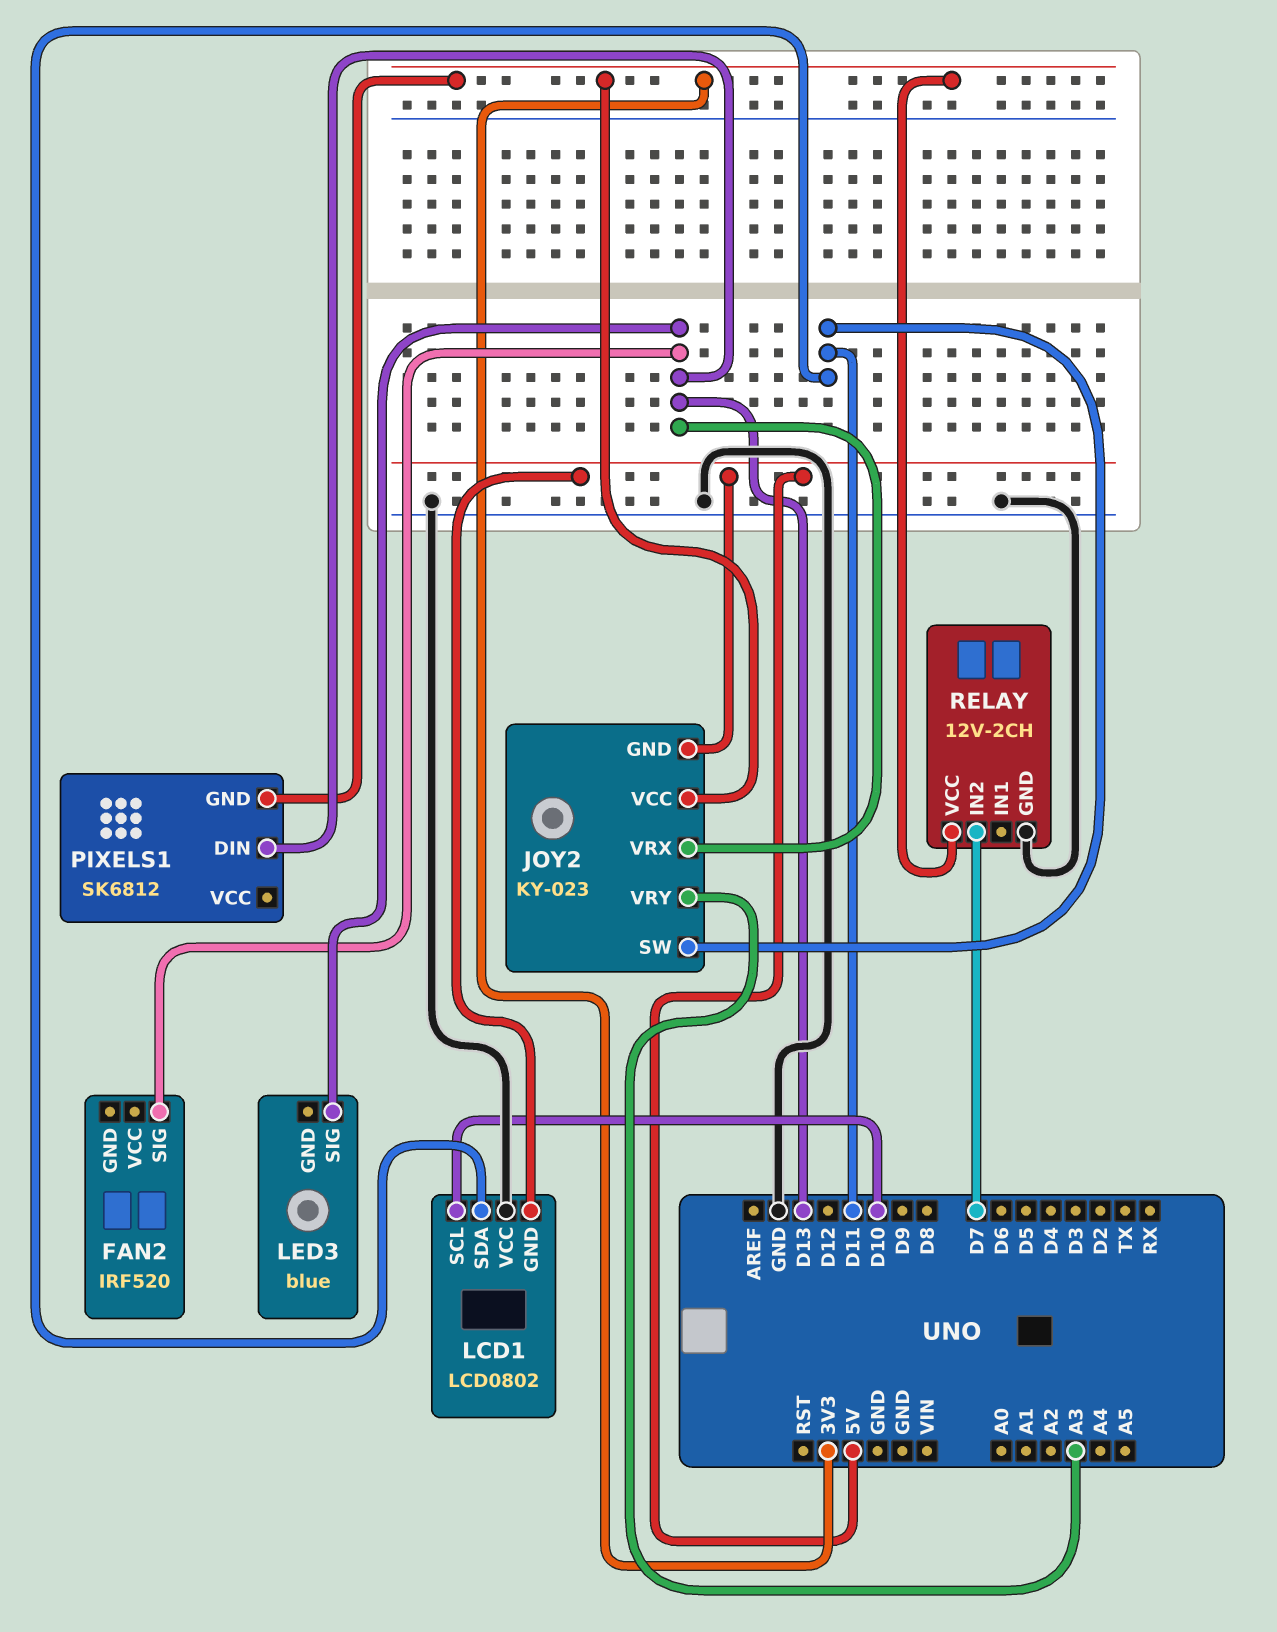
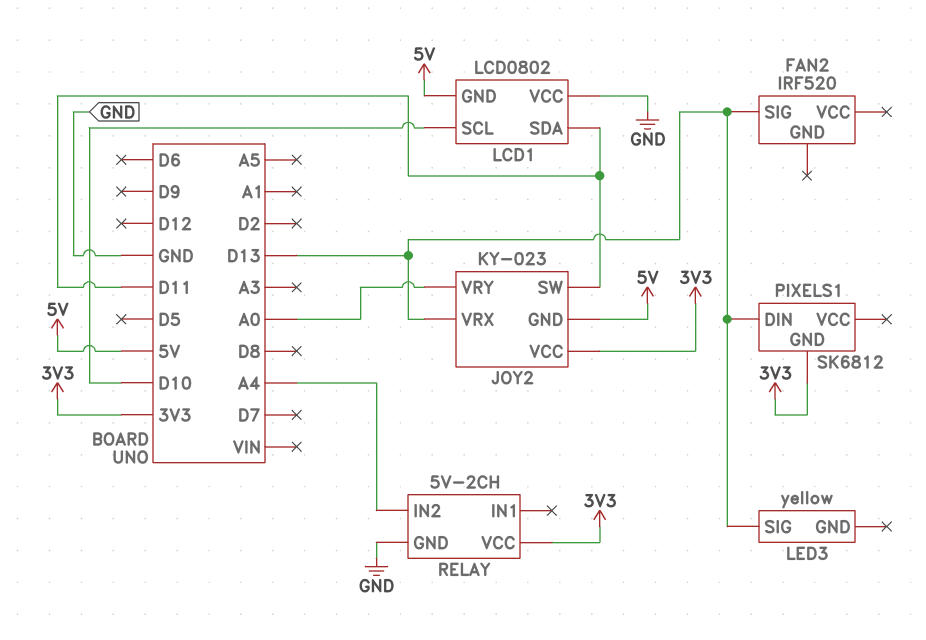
JOY2 pin VRY: A3 -> A0
LED3: blue -> yellow
RELAY: 12V-2CH -> 5V-2CH
RELAY pin IN2: D7 -> A4

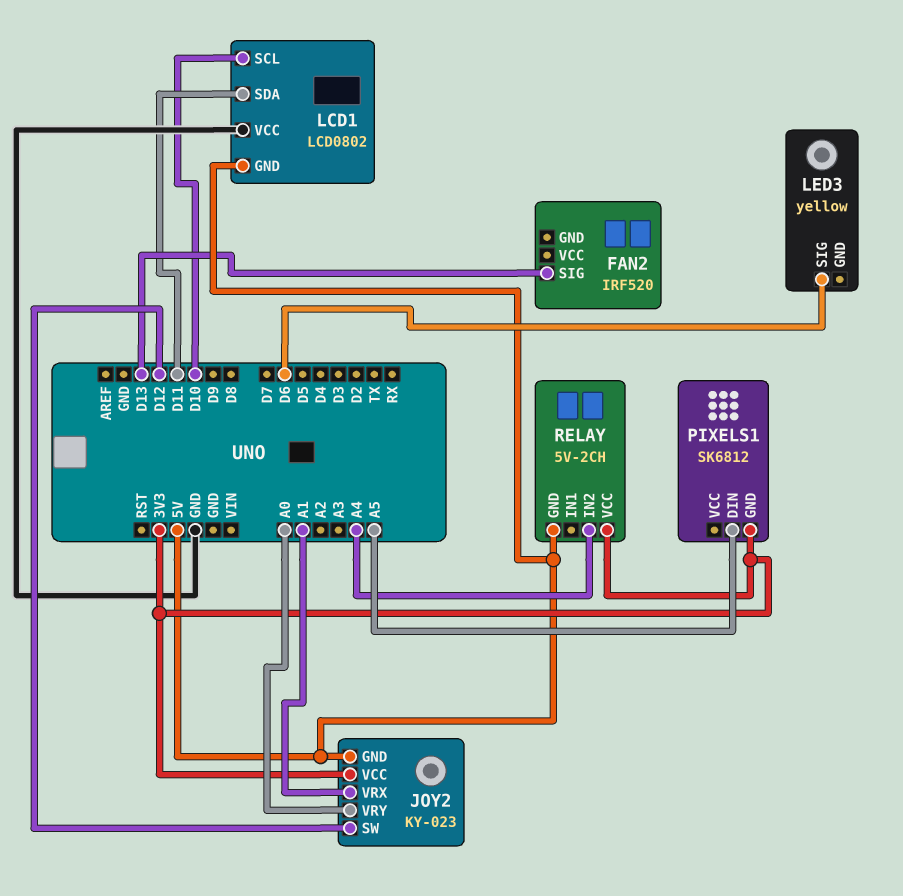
JOY2 pin SW: D11 -> D12
JOY2 pin VRX: D13 -> A1
LED3 pin SIG: D13 -> D6
PIXELS1 pin DIN: D13 -> A5
RELAY pin GND: GND -> 5V

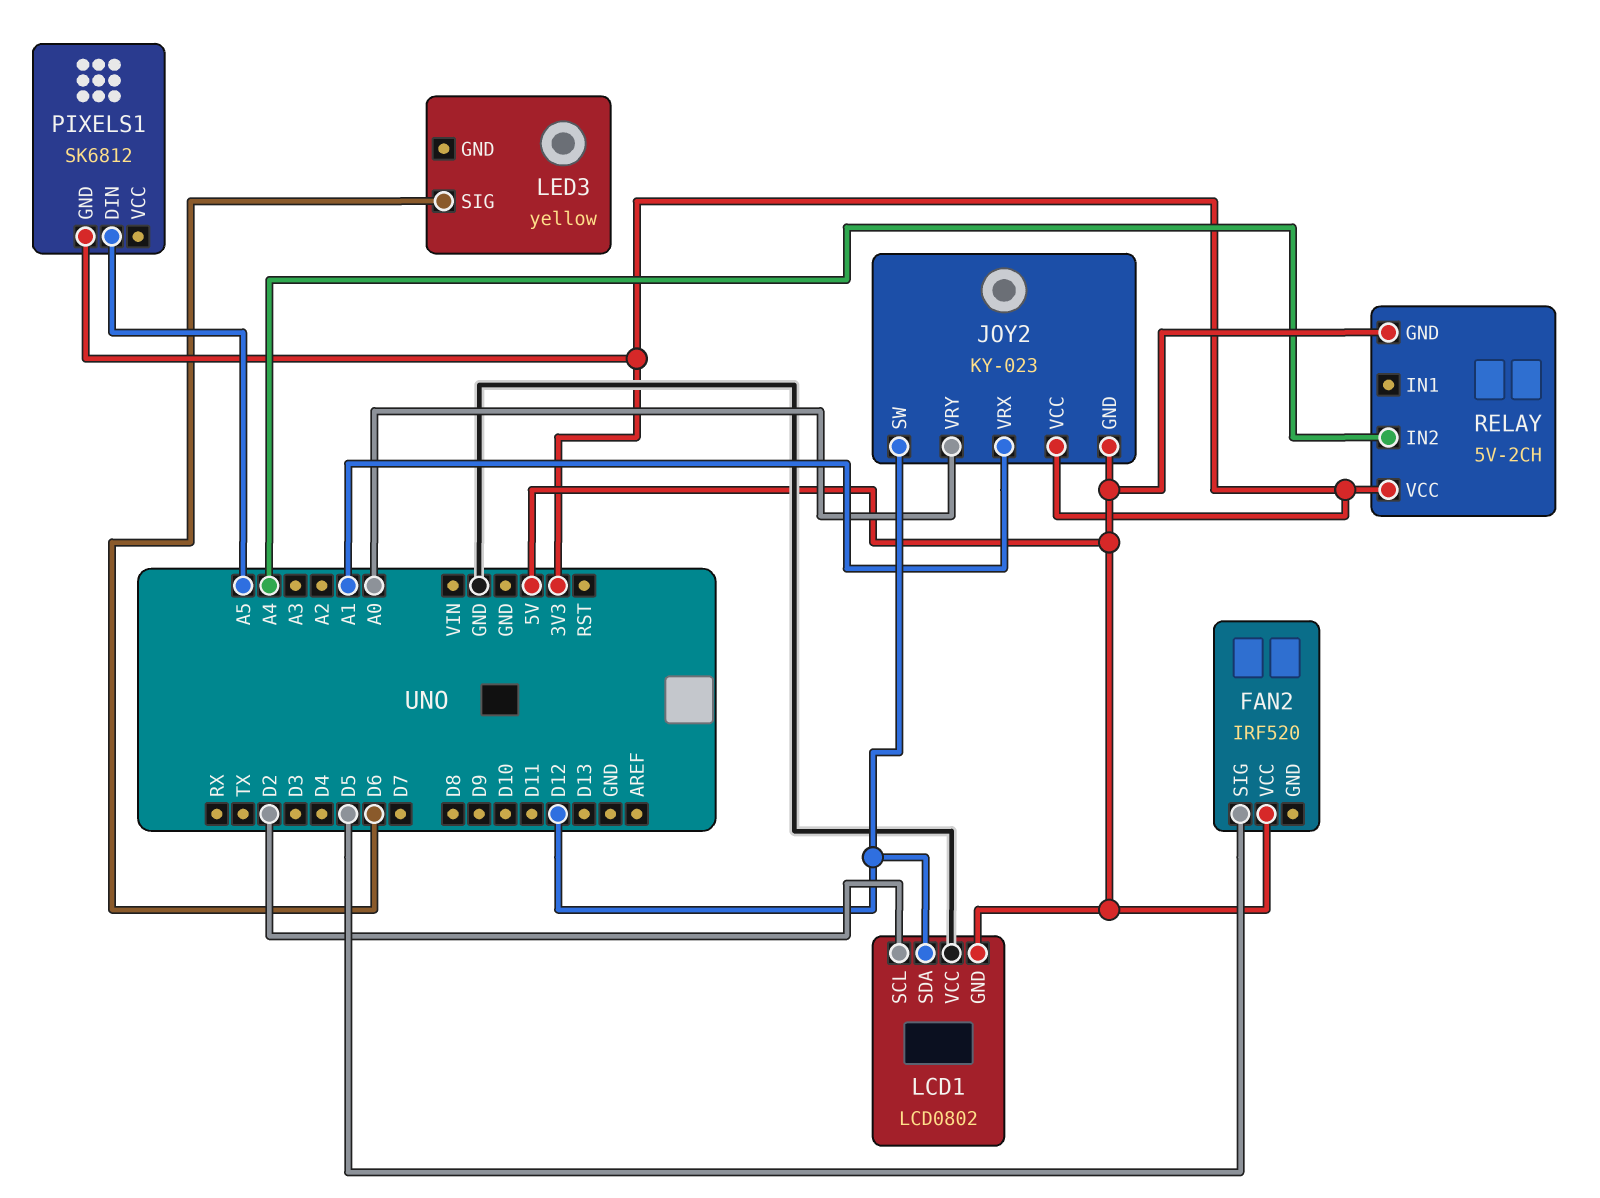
FAN2 pin SIG: D13 -> D5
FAN2 pin VCC: none -> 5V
LCD1 pin SCL: D10 -> D2
LCD1 pin SDA: D11 -> D12

